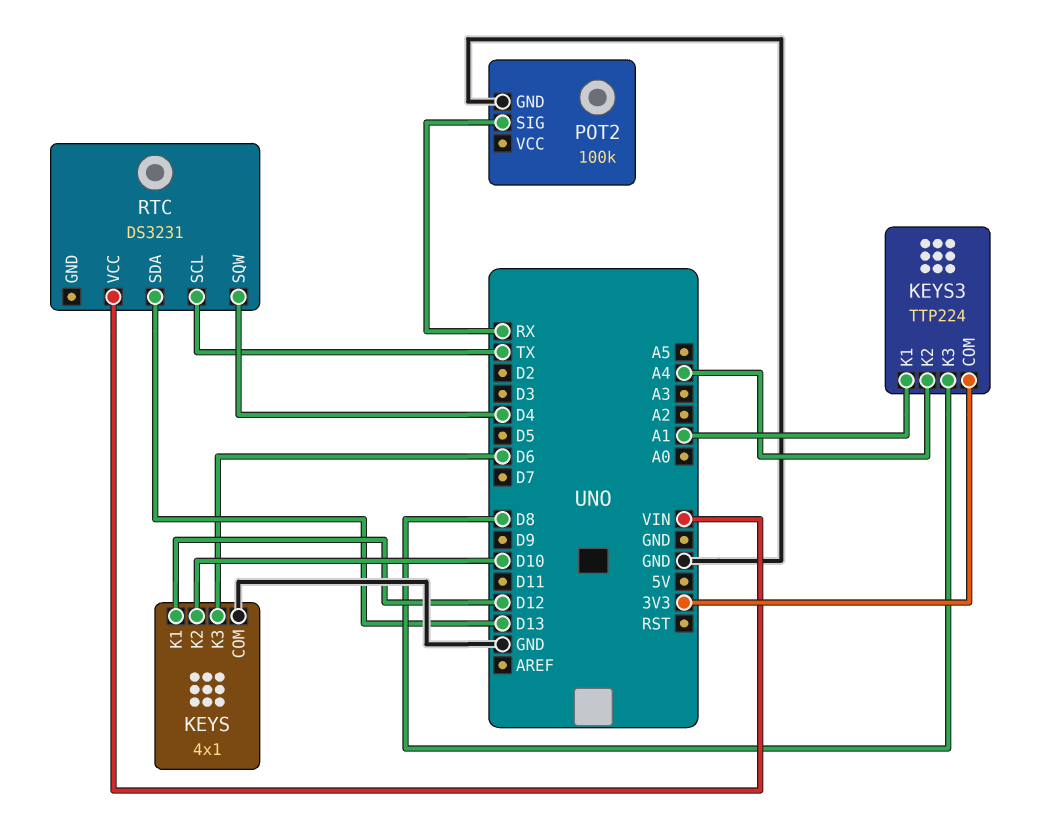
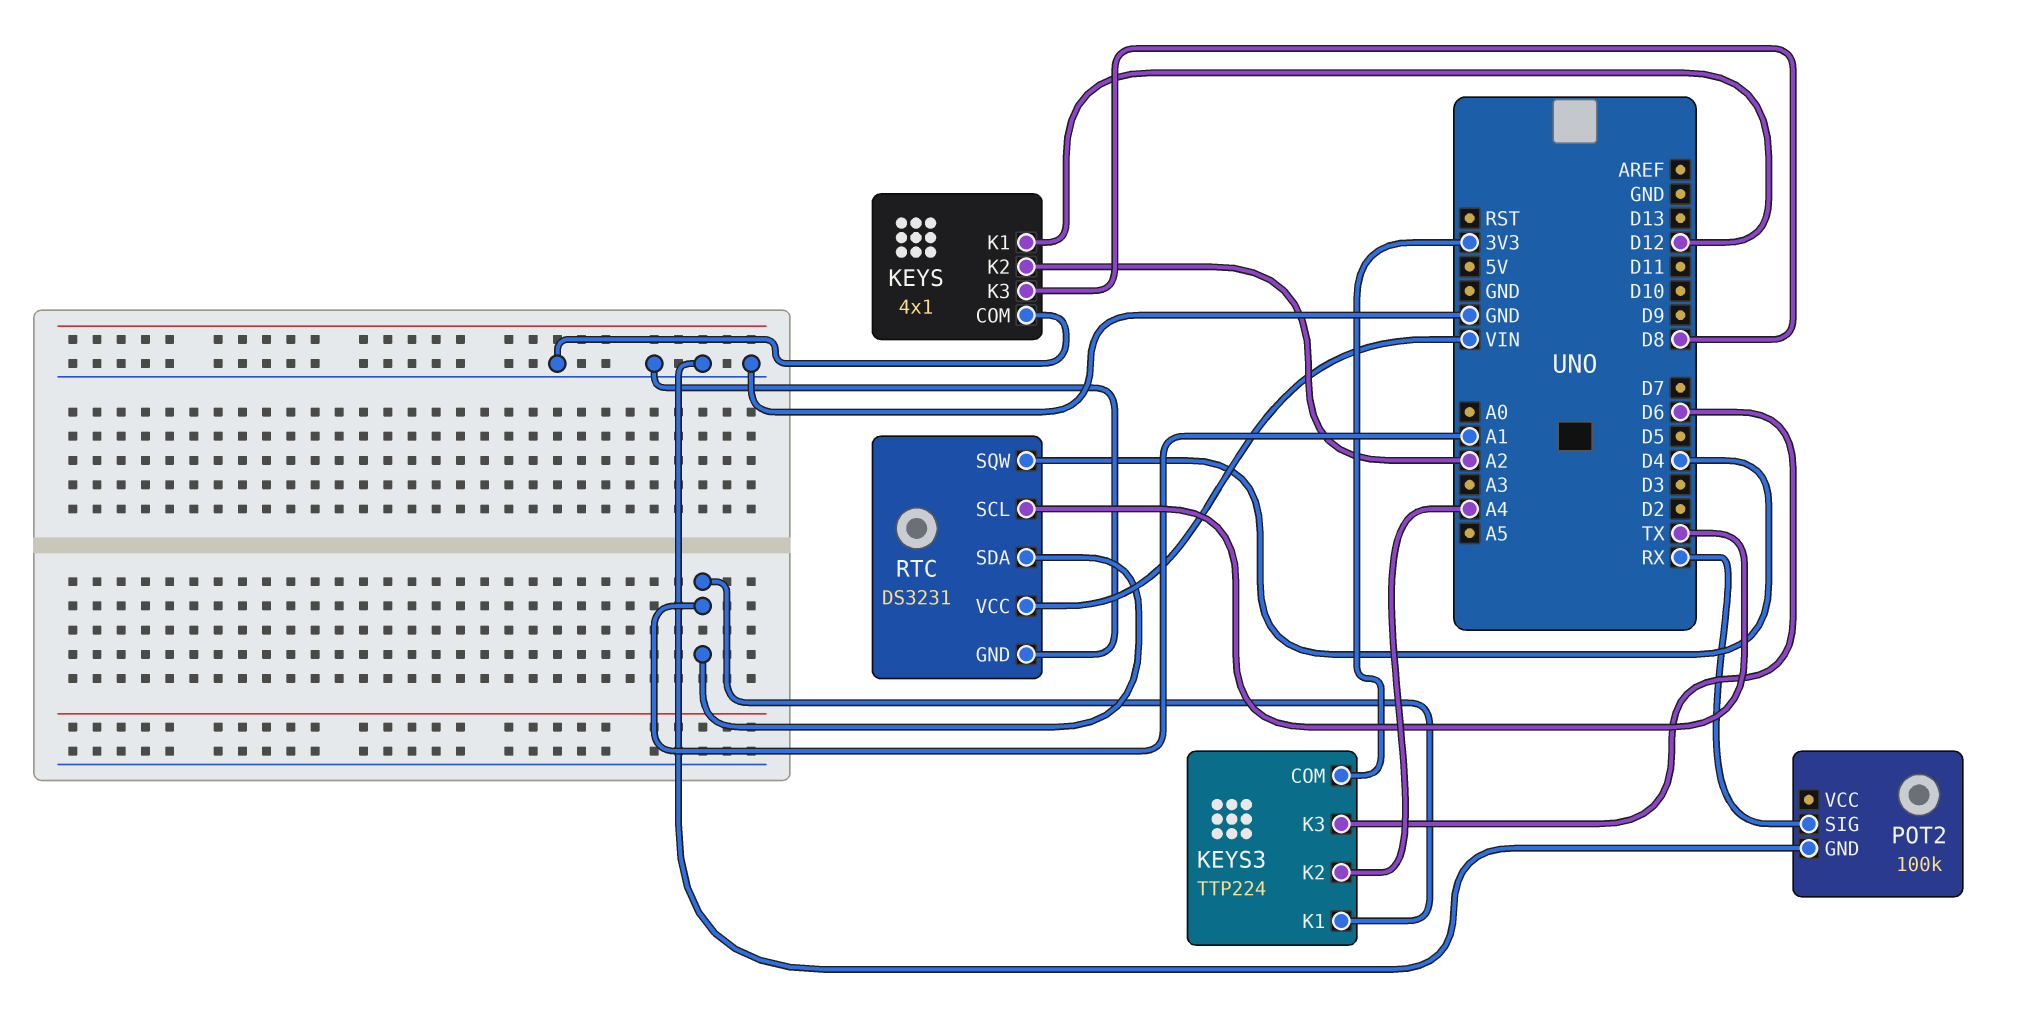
KEYS pin K2: D10 -> A2
KEYS pin K3: D6 -> D8
KEYS3 pin K3: D8 -> D6
RTC pin GND: none -> GND
RTC pin SDA: D13 -> A1

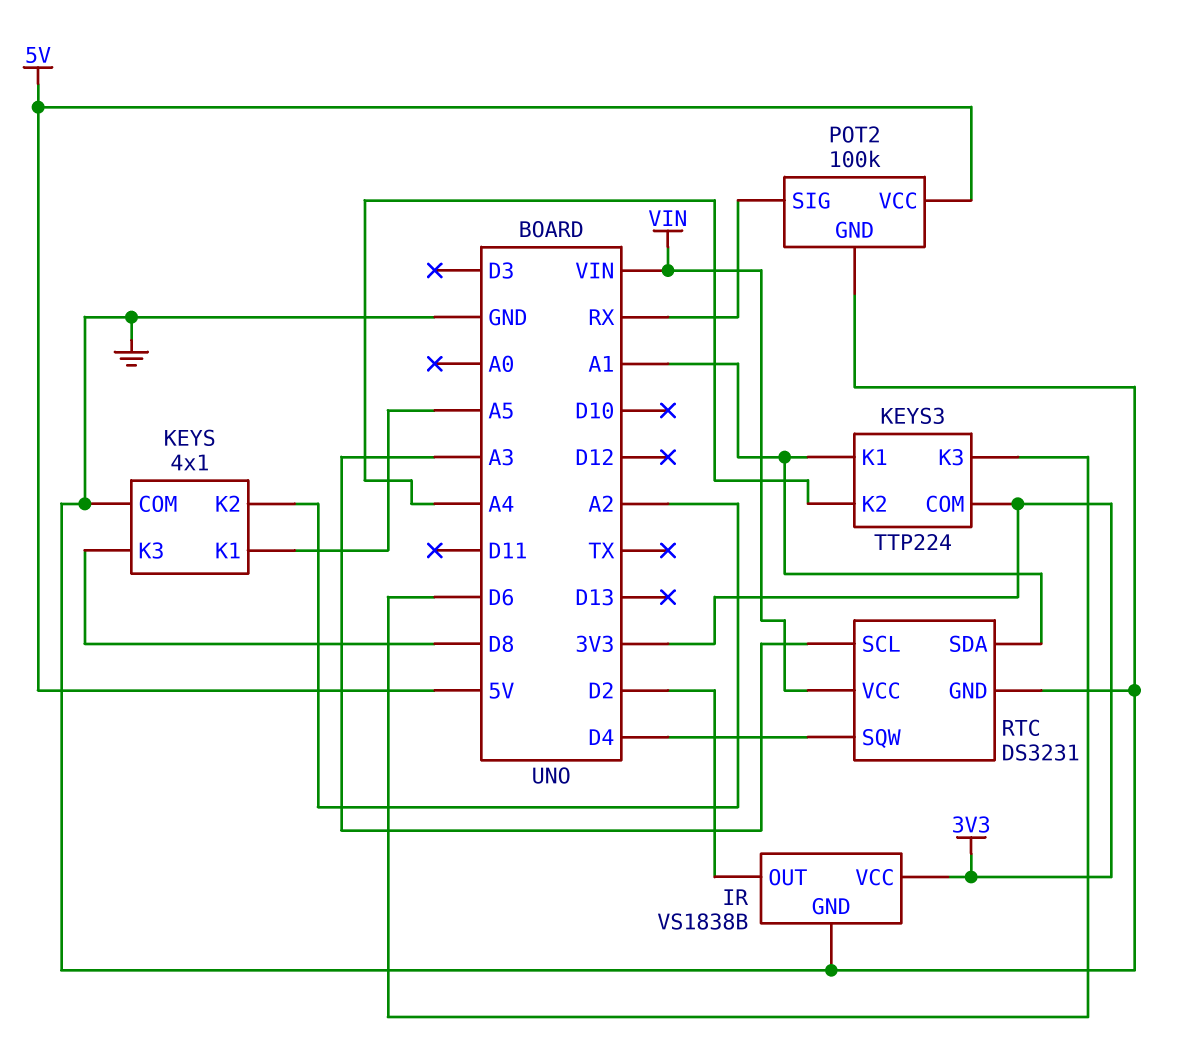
IR: none -> VS1838B
IR pin GND: none -> GND
IR pin OUT: none -> D2
IR pin VCC: none -> 3V3
KEYS pin K1: D12 -> A5
POT2 pin VCC: none -> 5V
RTC pin SCL: TX -> A3

